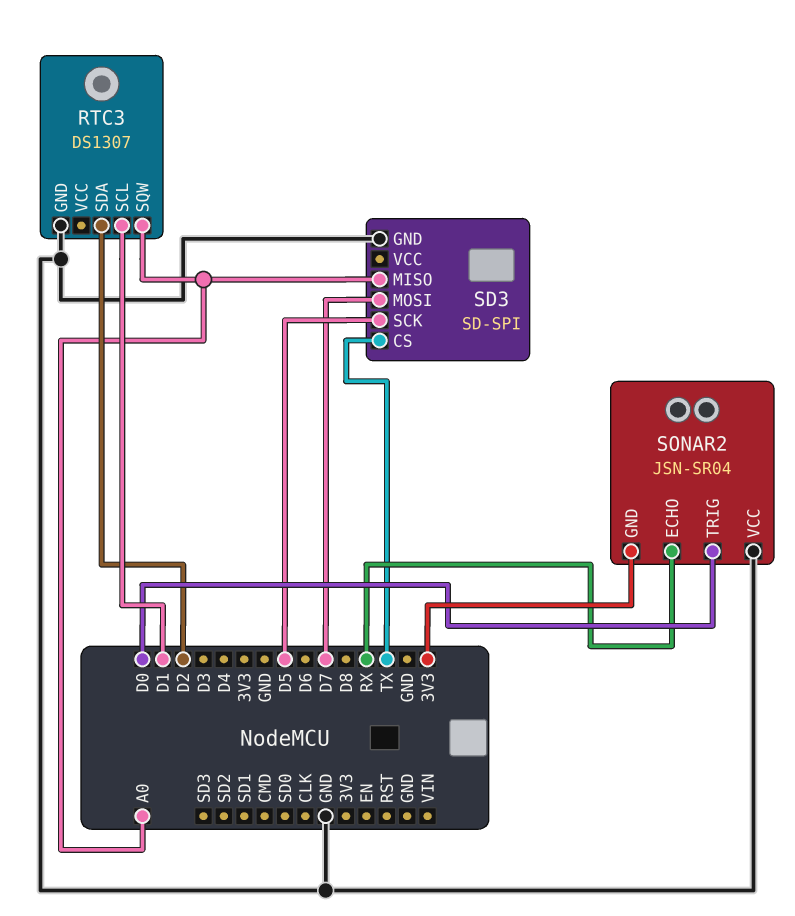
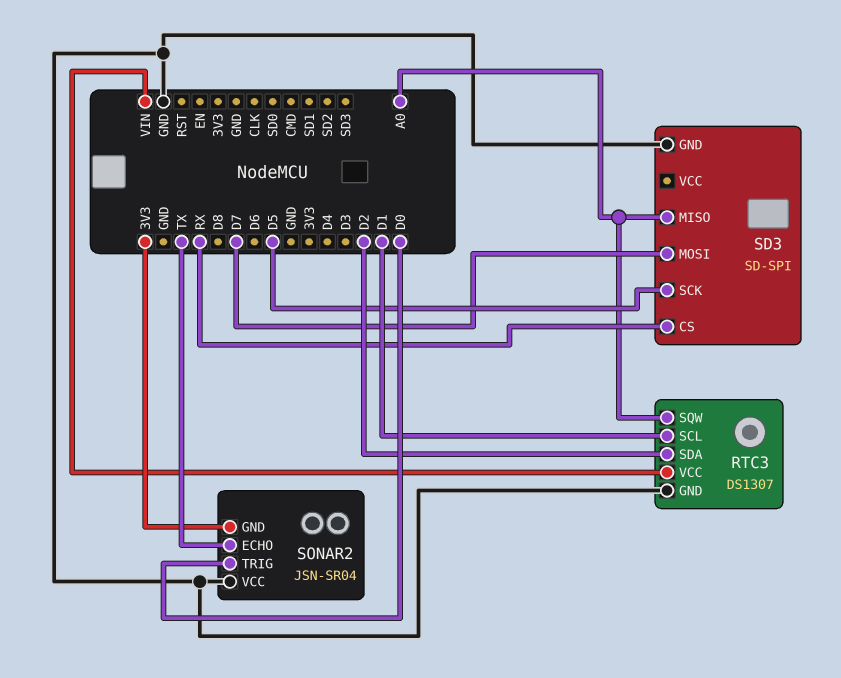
RTC3 pin VCC: none -> VIN
SD3 pin CS: TX -> RX
SONAR2 pin ECHO: RX -> TX

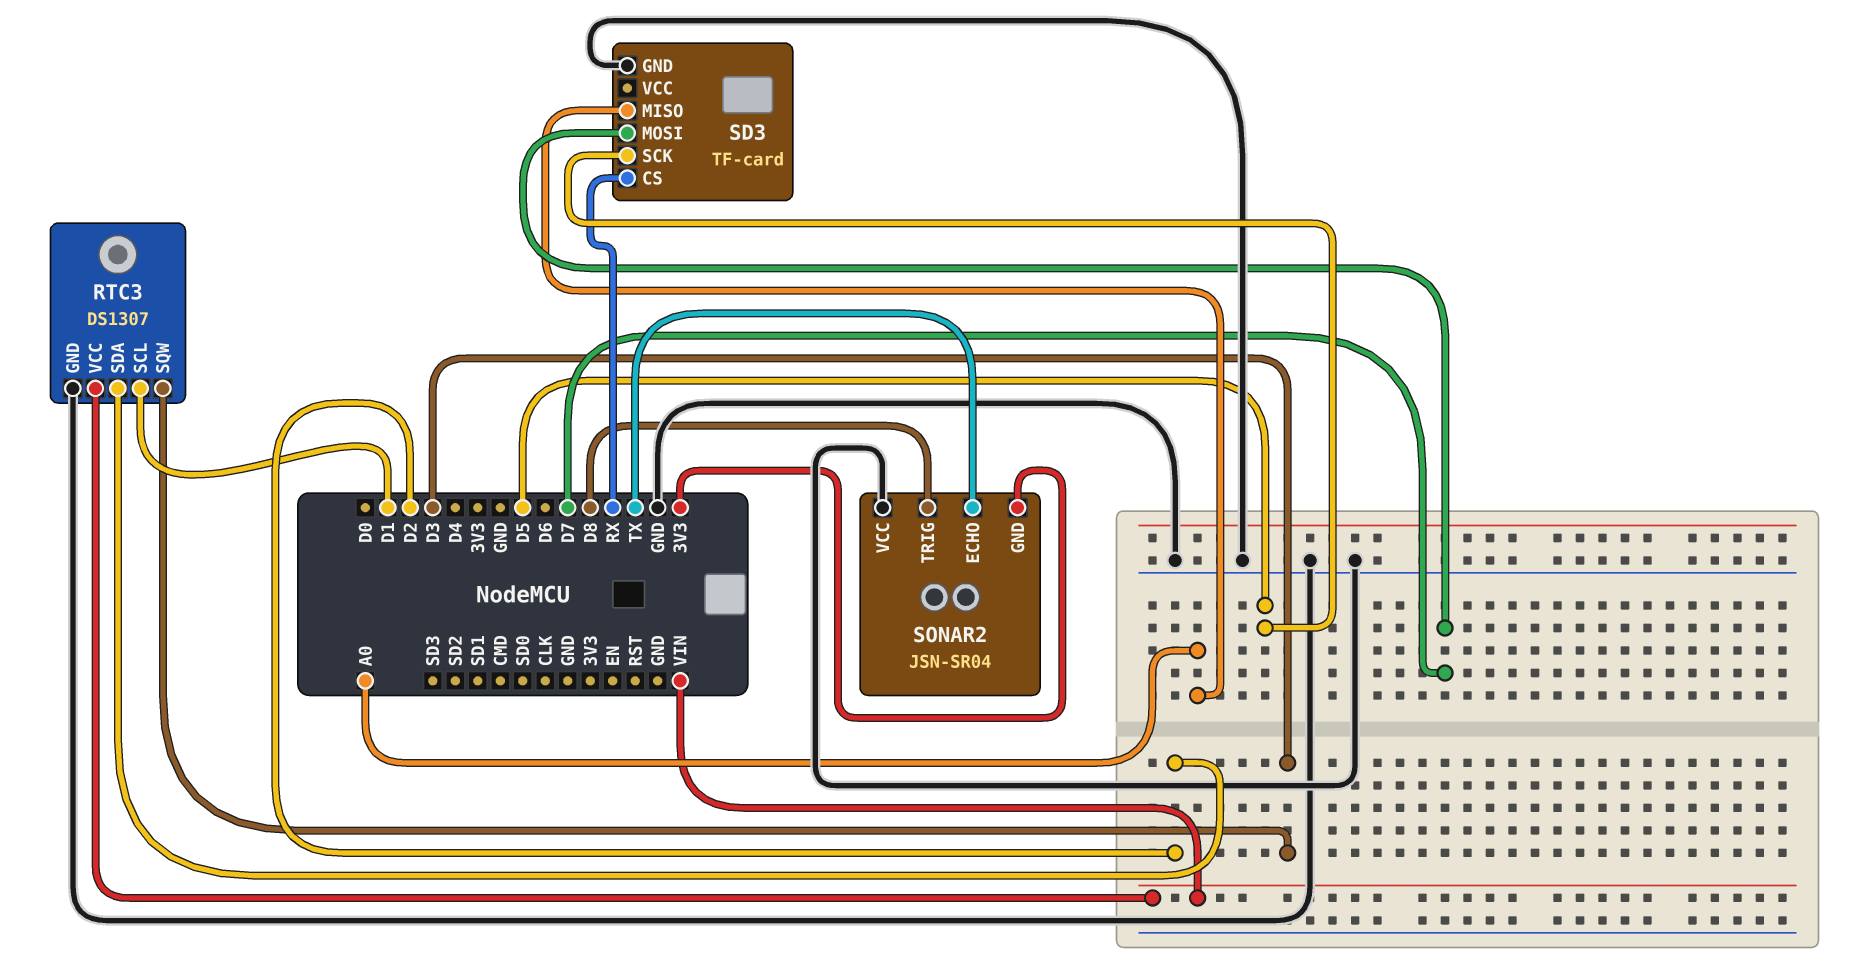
RTC3 pin SQW: A0 -> D3
SD3: SD-SPI -> TF-card
SONAR2 pin TRIG: D0 -> D8

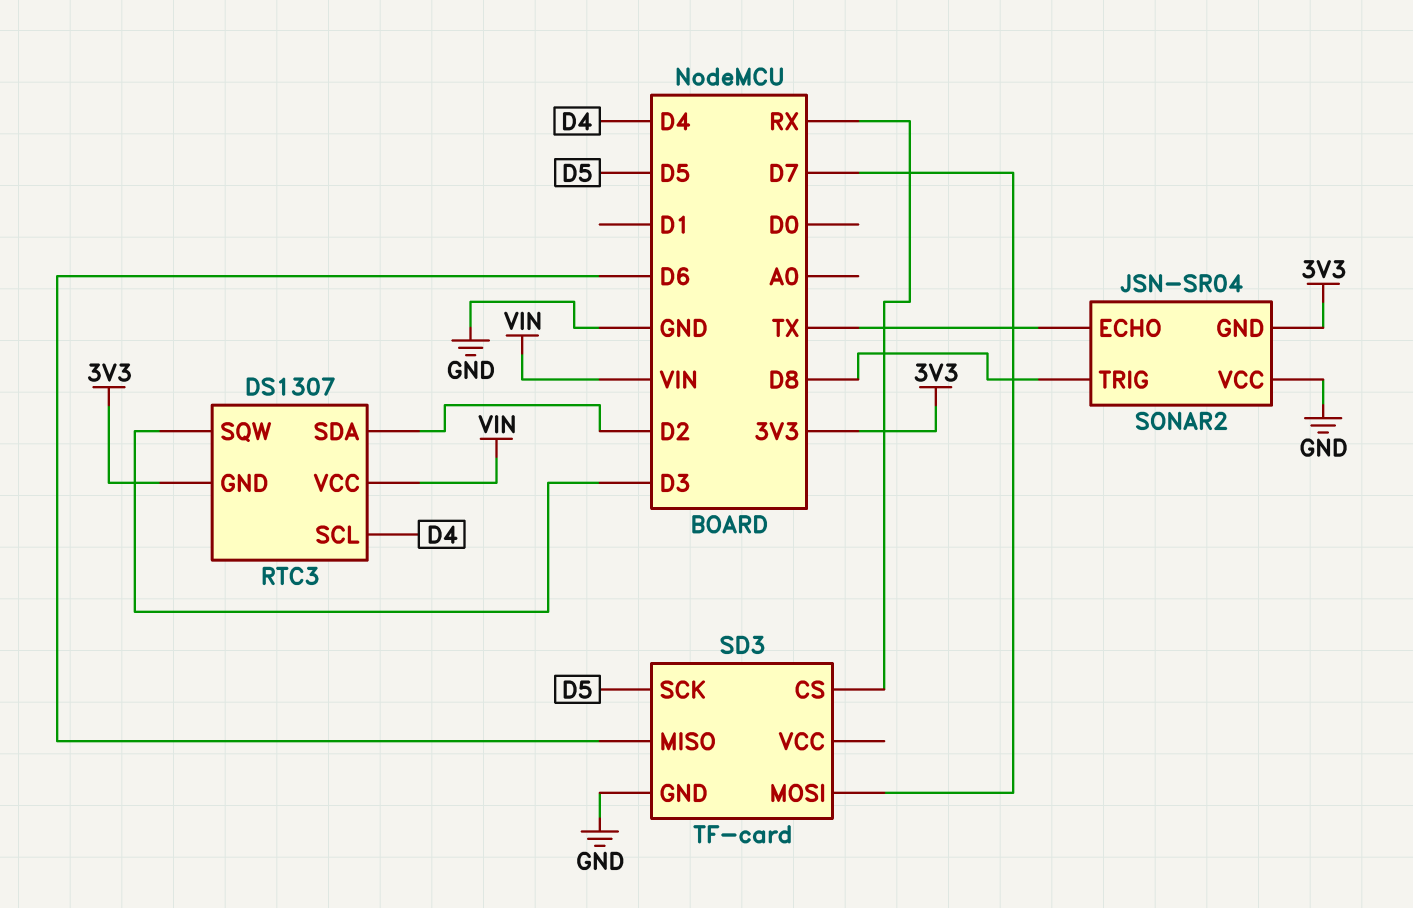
RTC3 pin GND: GND -> 3V3
RTC3 pin SCL: D1 -> D4
SD3 pin MISO: A0 -> D6

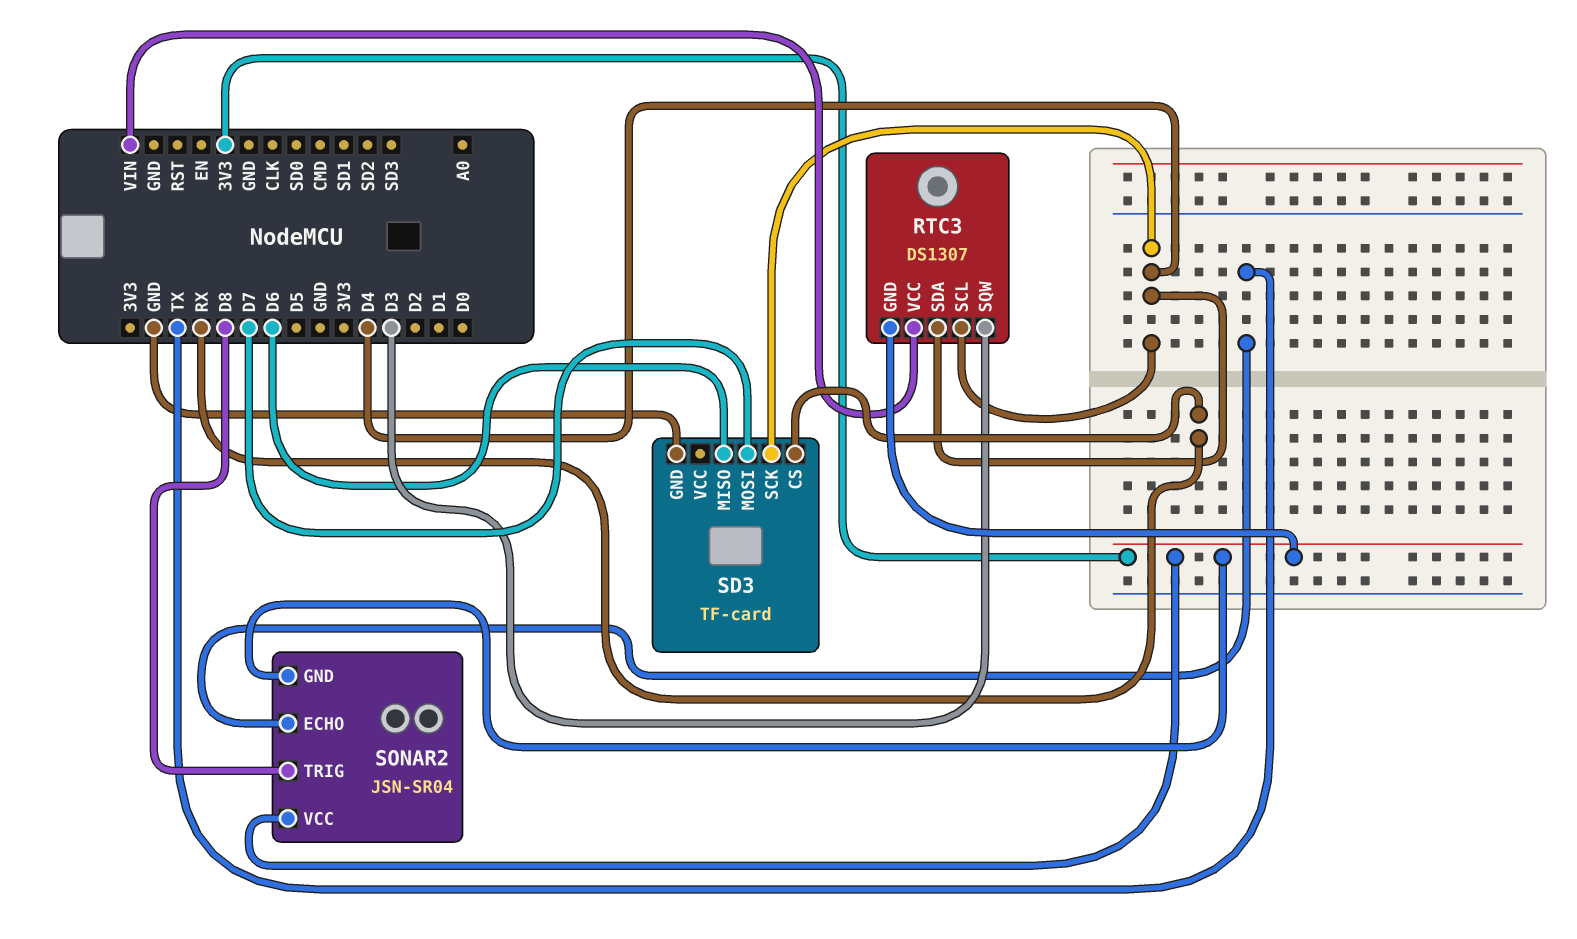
RTC3 pin SDA: D2 -> D4
SD3 pin SCK: D5 -> D4
SONAR2 pin VCC: GND -> 3V3

